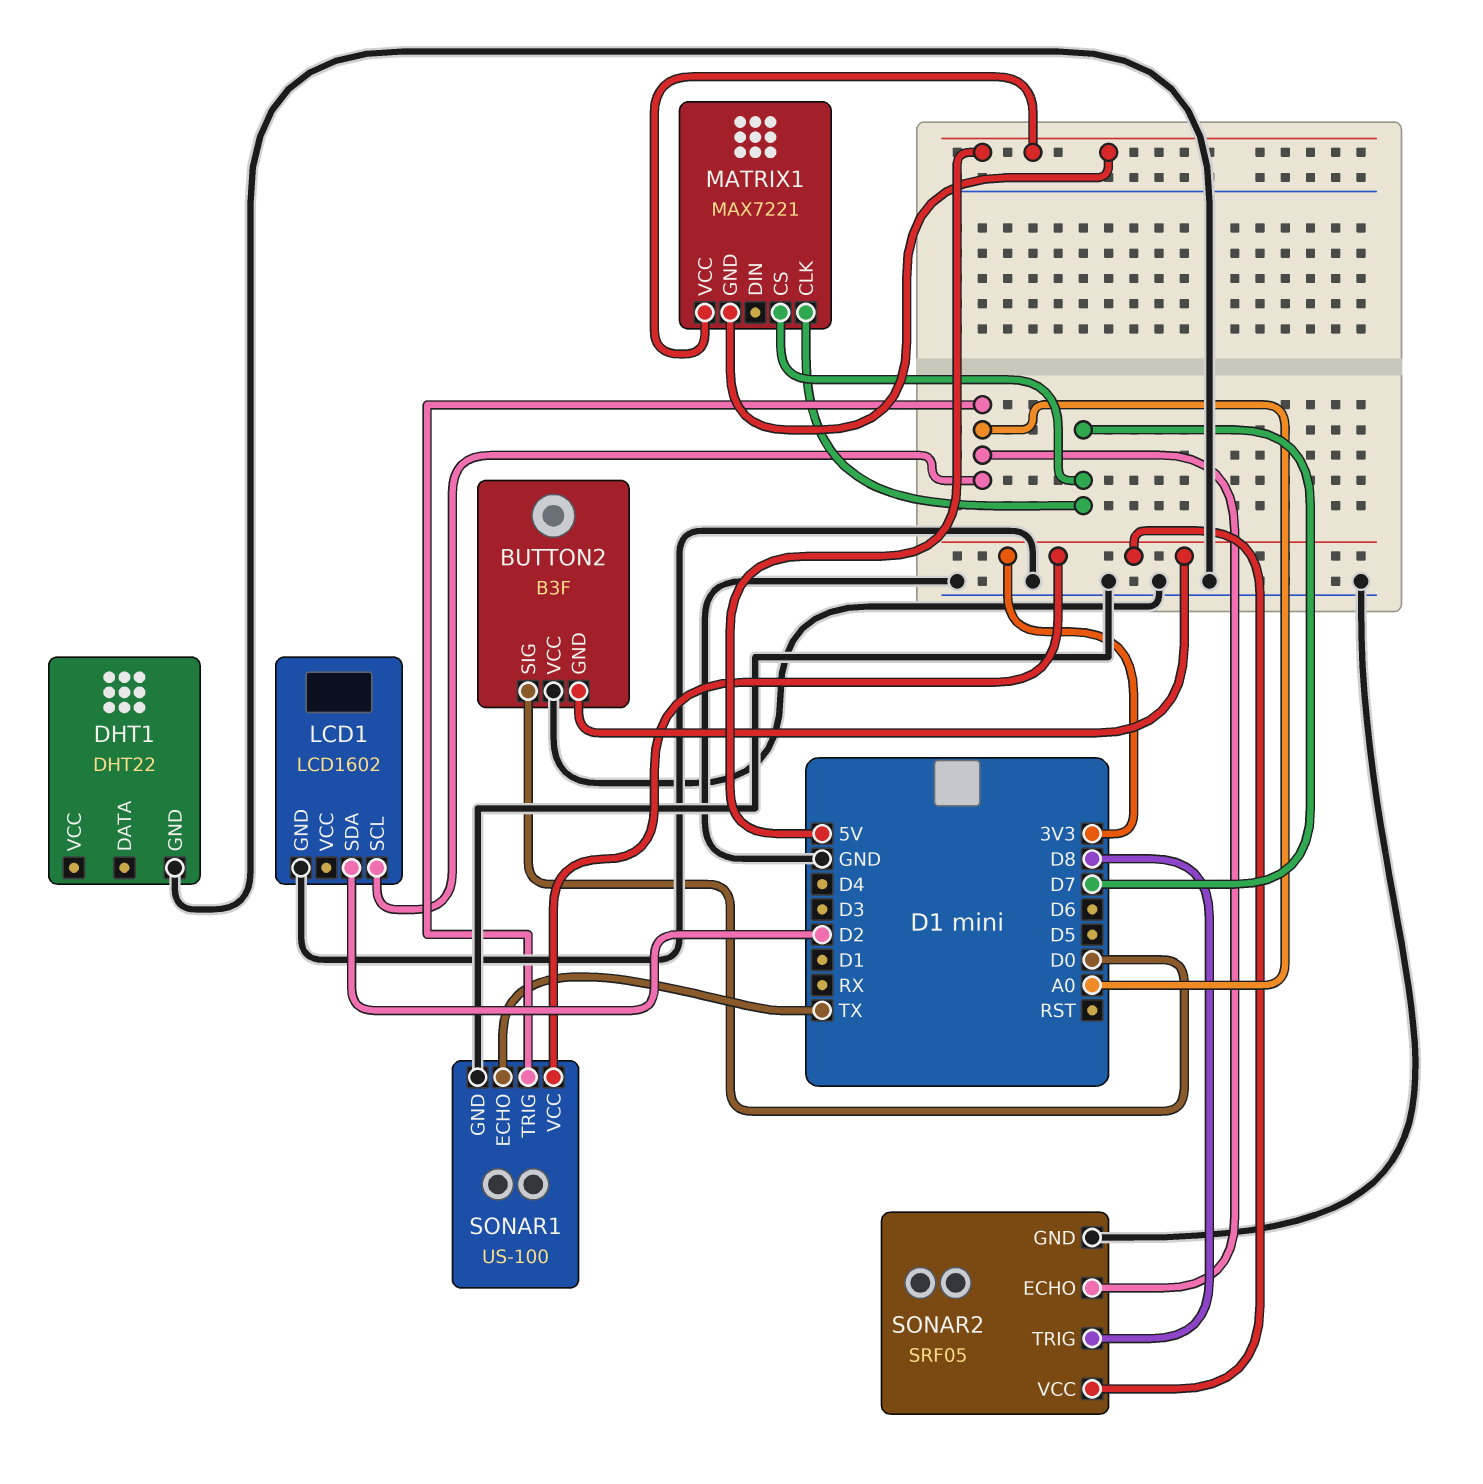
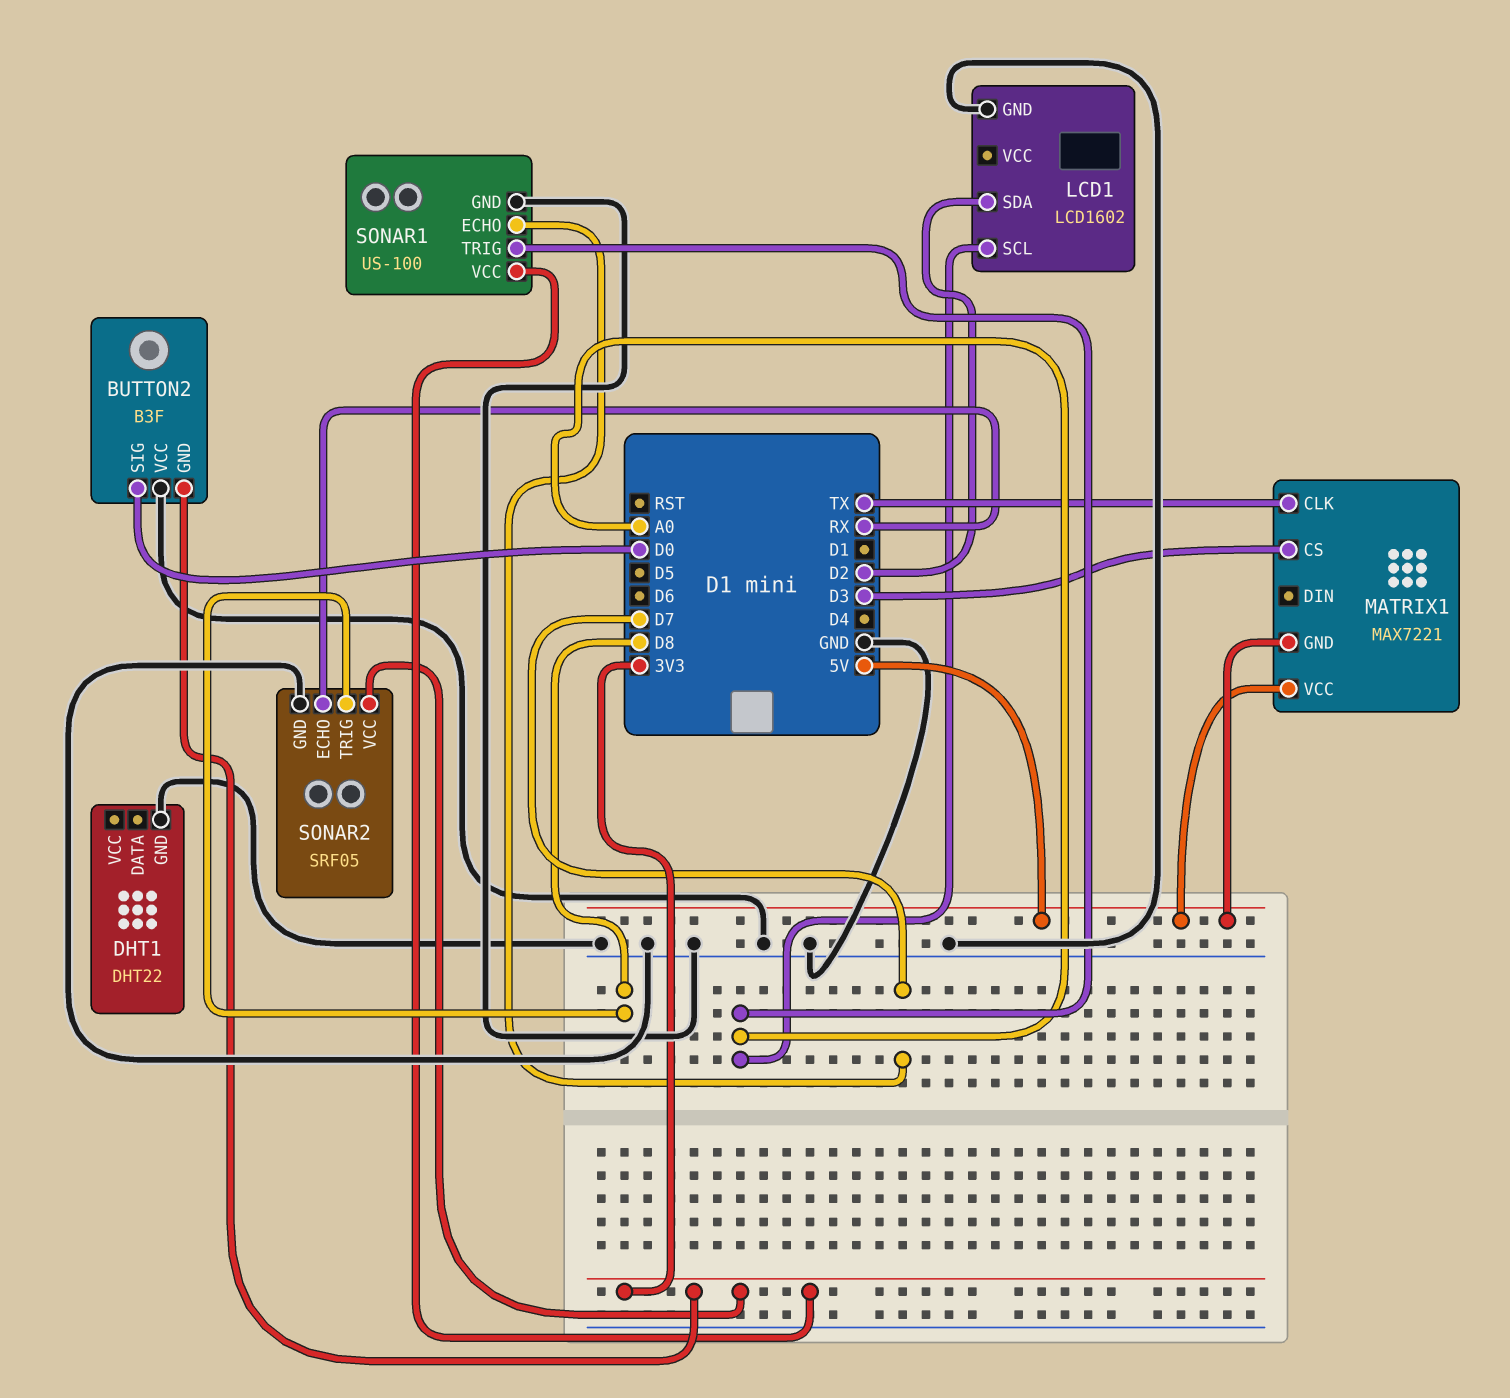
MATRIX1 pin CLK: D7 -> TX
MATRIX1 pin CS: D7 -> D3
SONAR1 pin ECHO: TX -> D7
SONAR2 pin ECHO: A0 -> RX

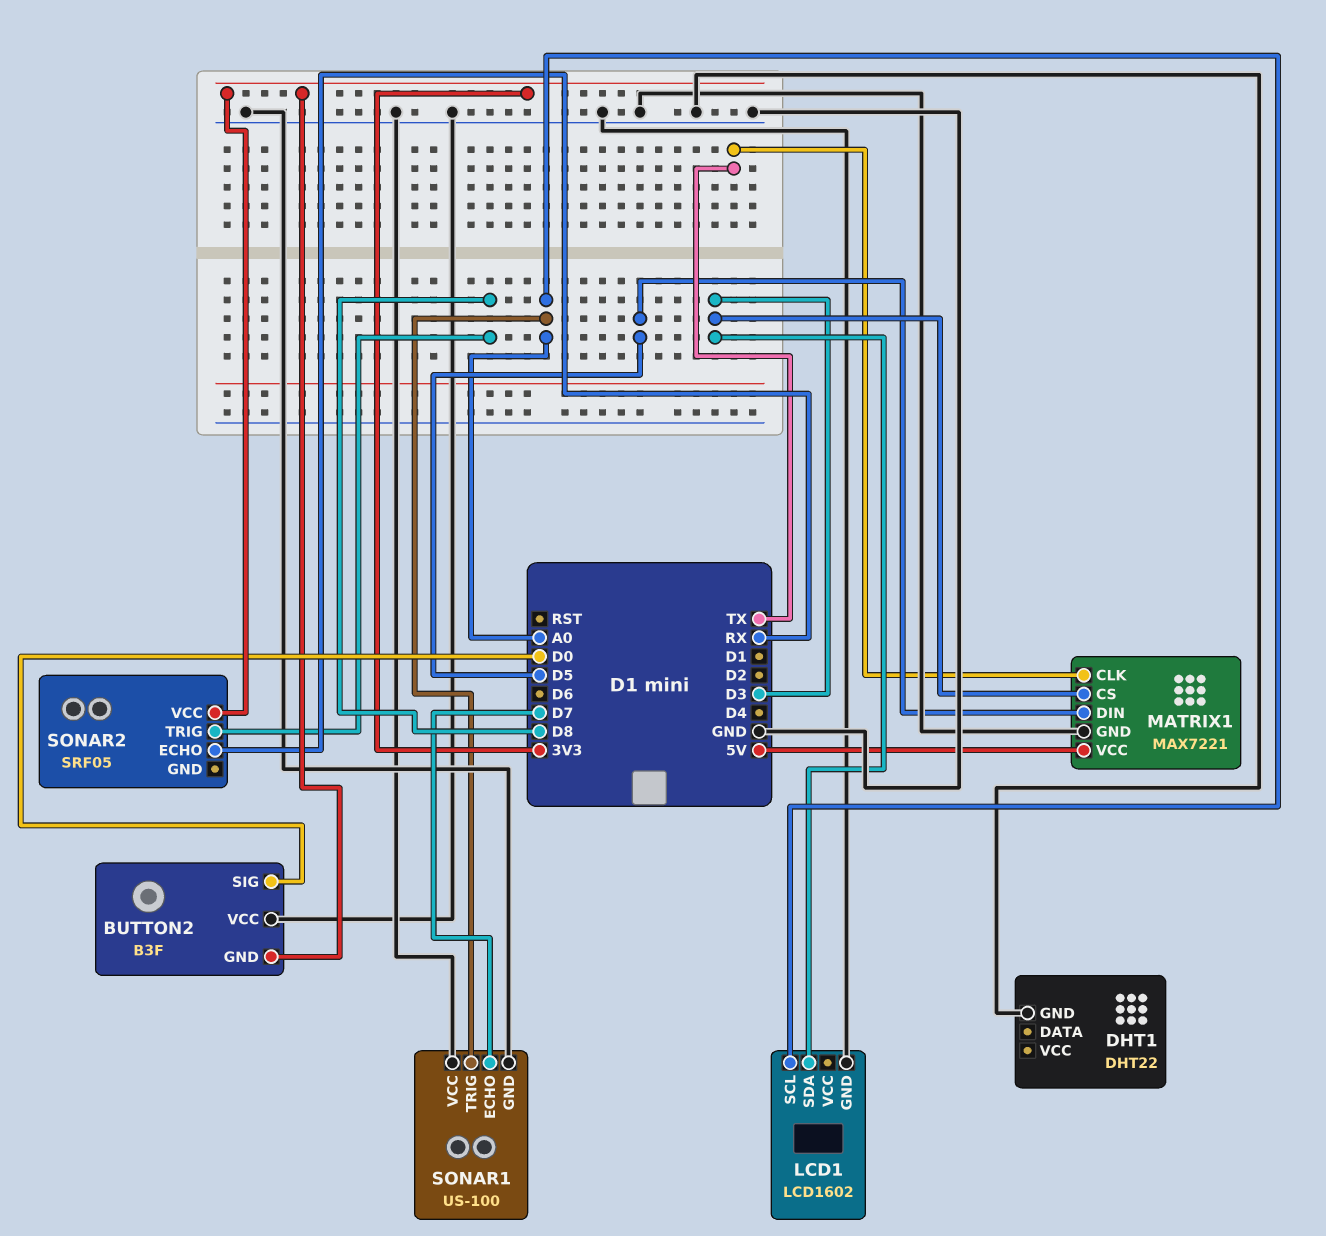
LCD1 pin SDA: D2 -> D3
MATRIX1 pin DIN: none -> D5
MATRIX1 pin GND: 5V -> GND
SONAR1 pin VCC: 3V3 -> GND
SONAR2 pin GND: GND -> none

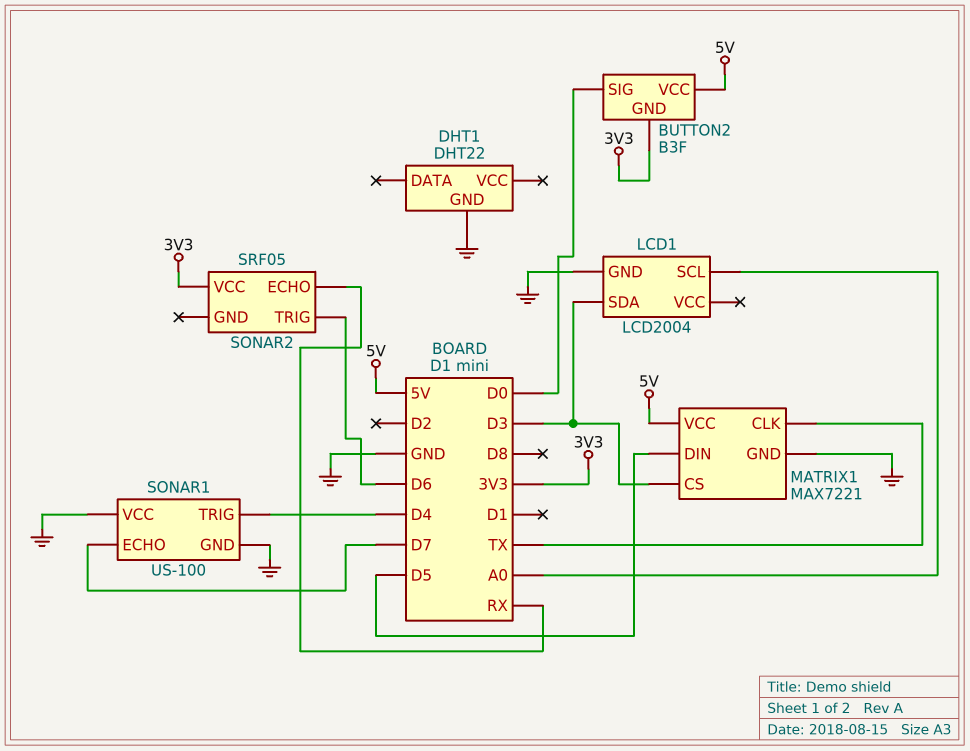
BUTTON2 pin VCC: GND -> 5V
LCD1: LCD1602 -> LCD2004
SONAR1 pin TRIG: A0 -> D4
SONAR2 pin TRIG: D8 -> D6

